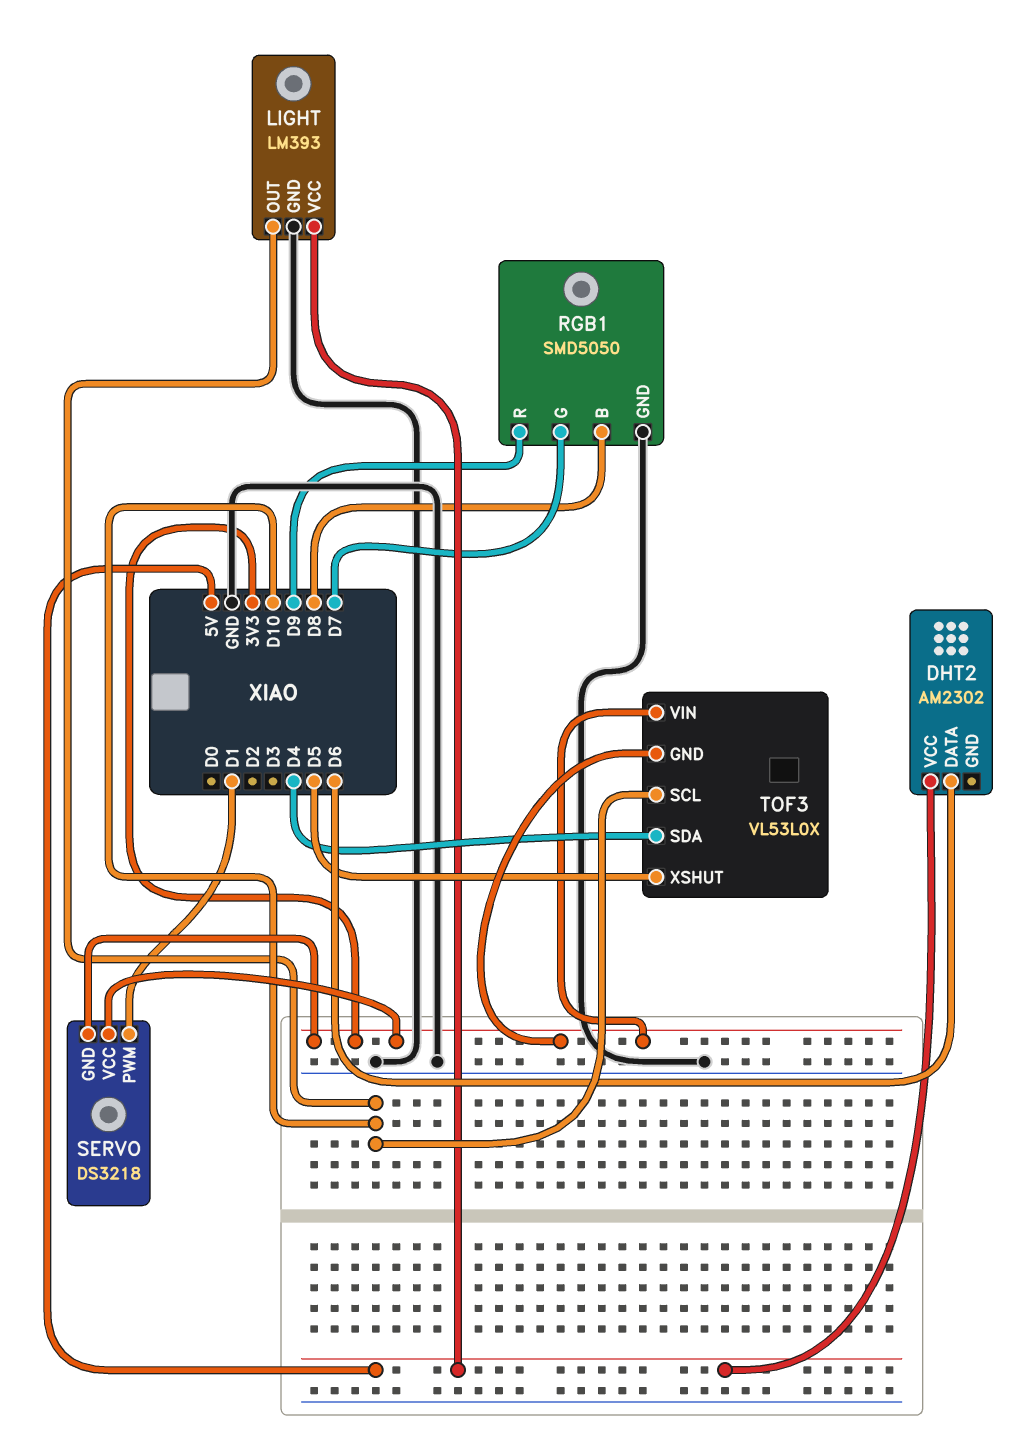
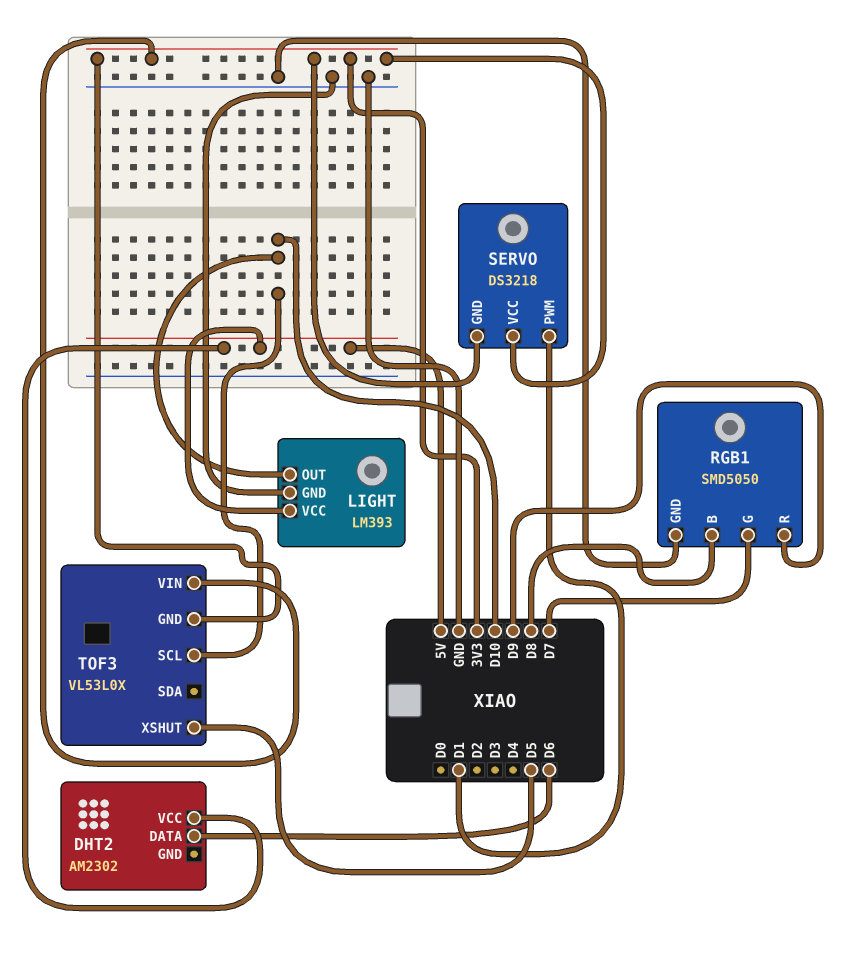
TOF3 pin SDA: D4 -> none

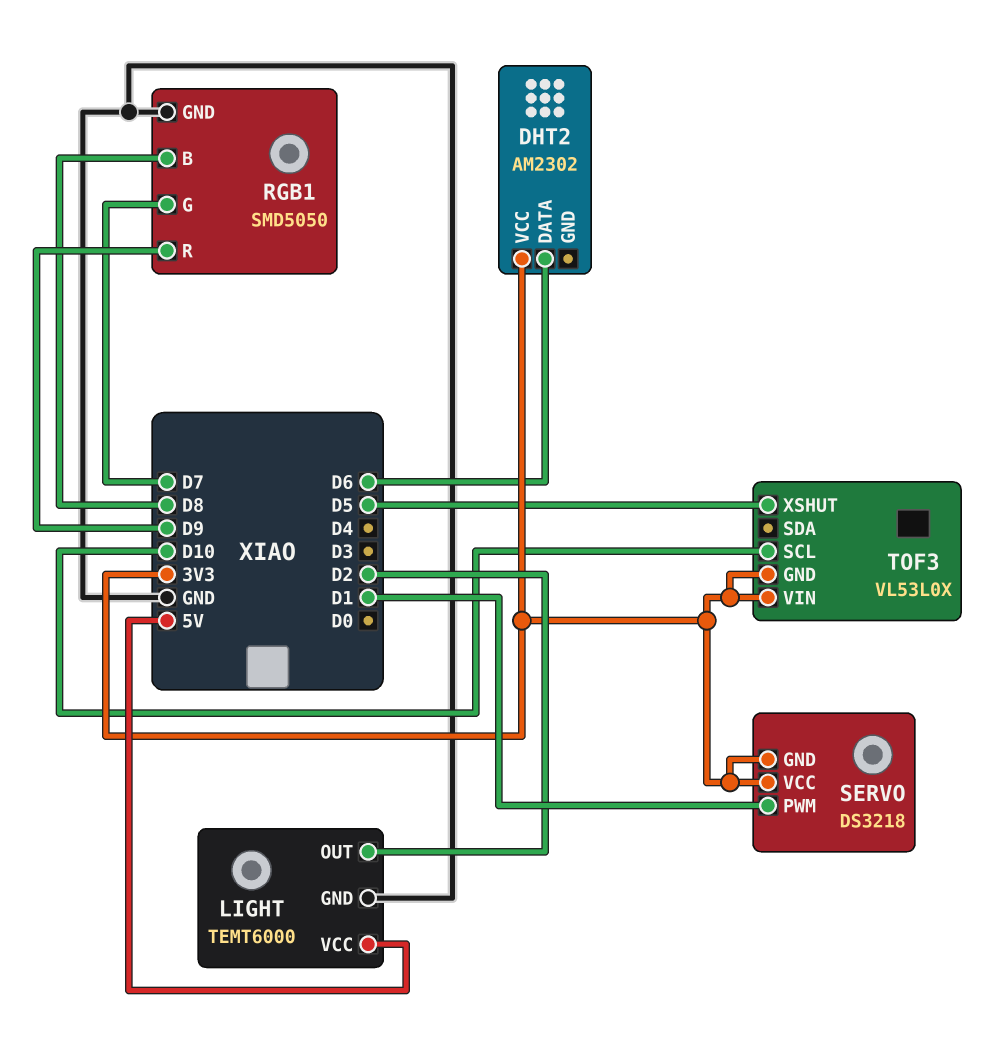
DHT2 pin VCC: 5V -> 3V3
LIGHT: LM393 -> TEMT6000
LIGHT pin OUT: D10 -> D2

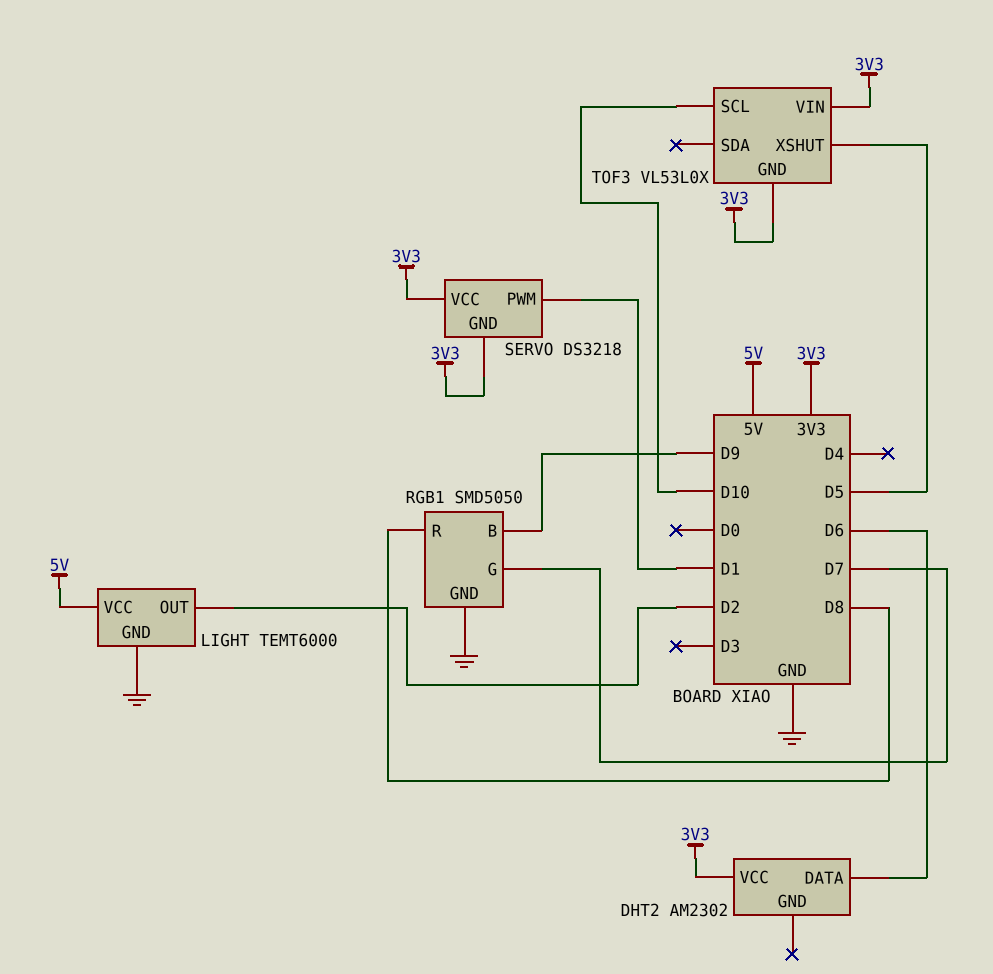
RGB1 pin B: D8 -> D9
RGB1 pin R: D9 -> D8

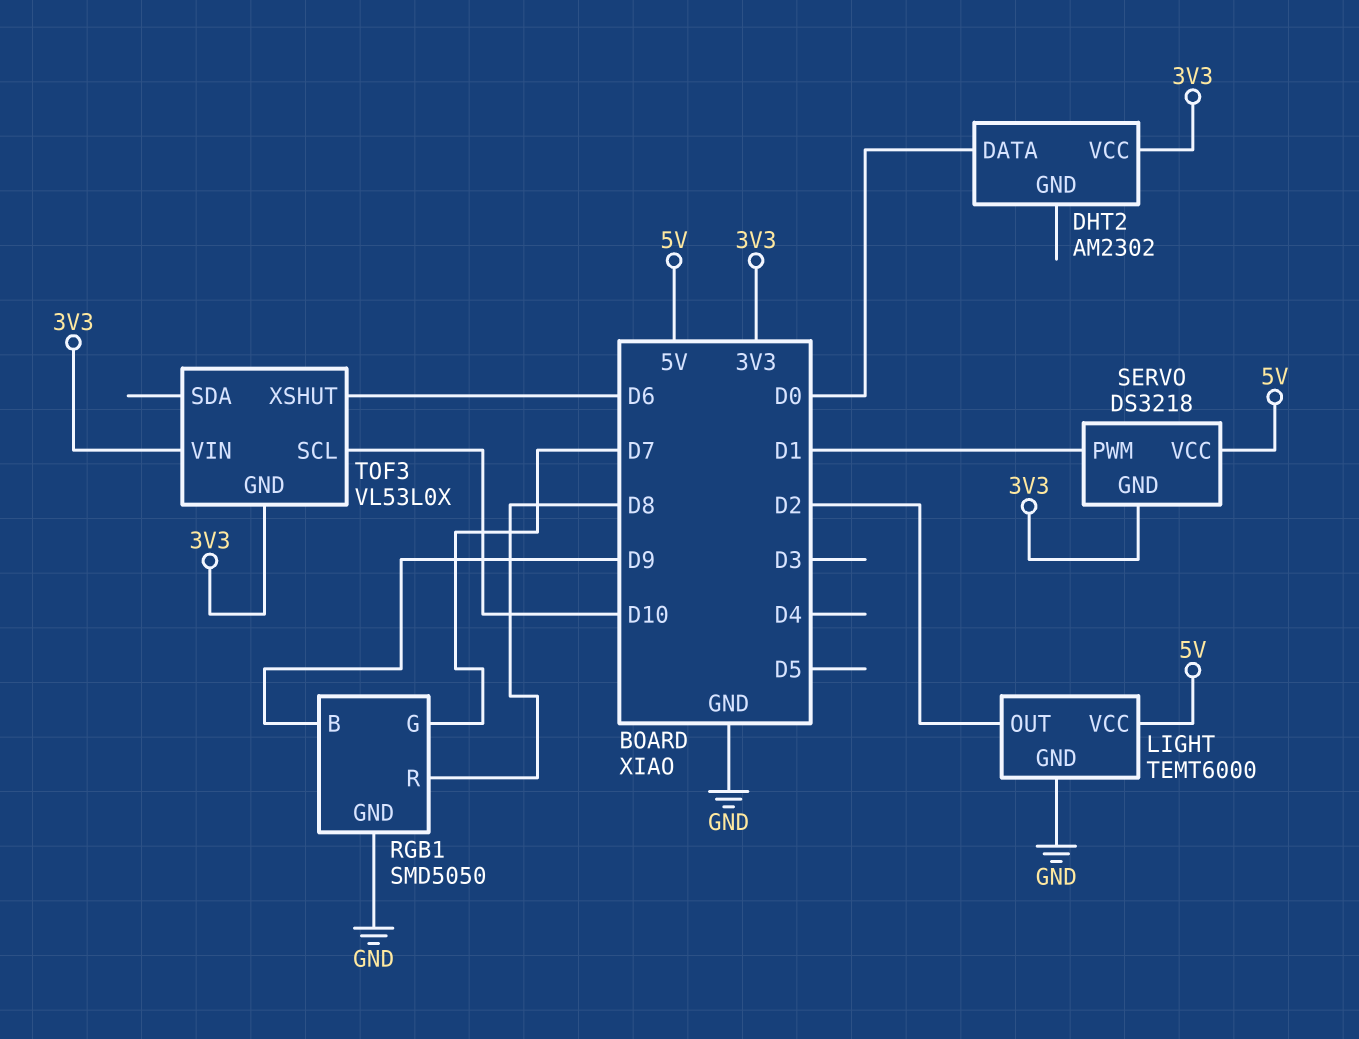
DHT2 pin DATA: D6 -> D0
SERVO pin VCC: 3V3 -> 5V
TOF3 pin XSHUT: D5 -> D6

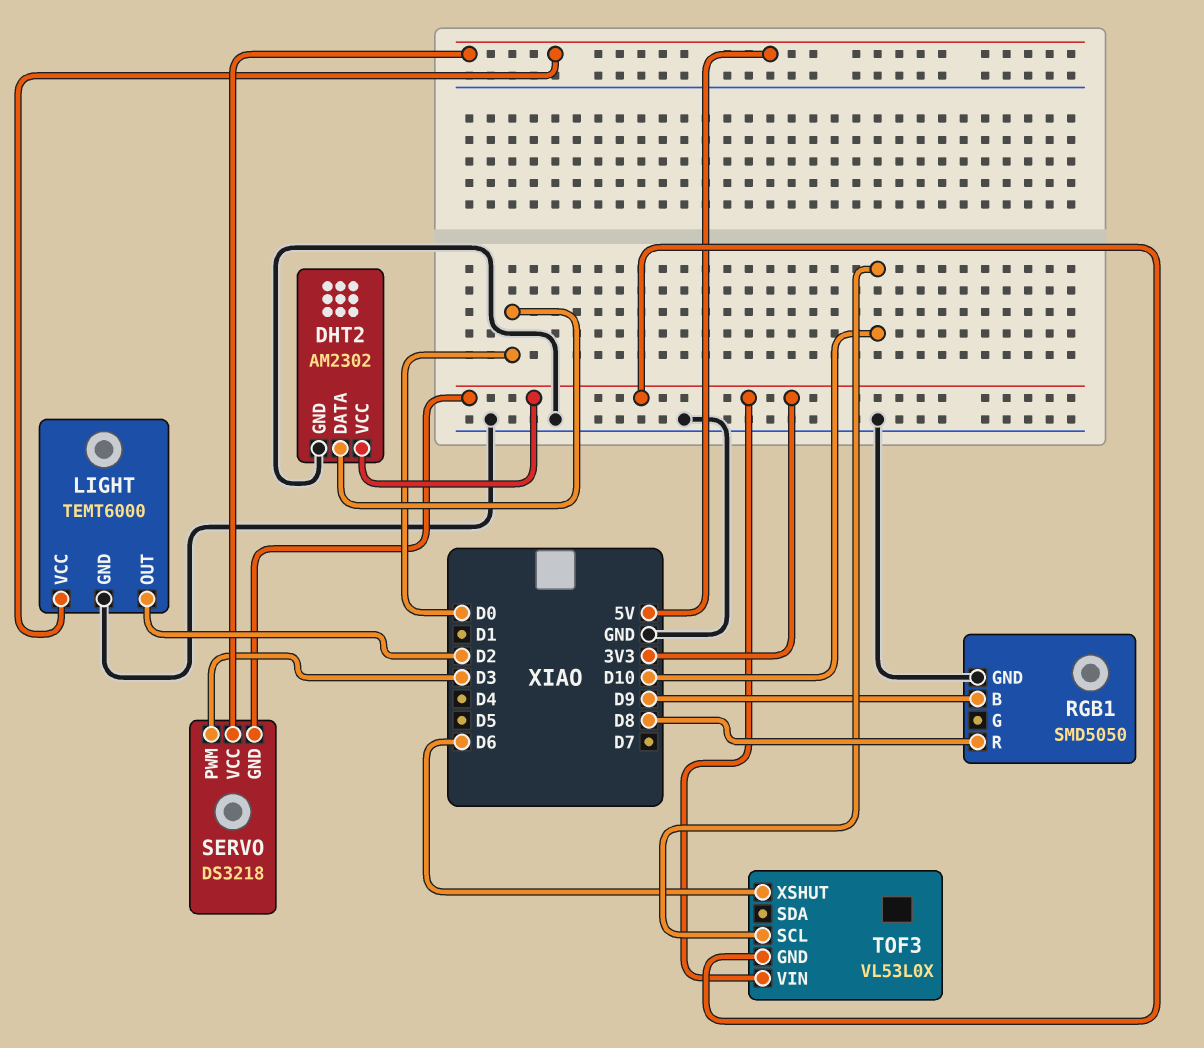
DHT2 pin GND: none -> GND
RGB1 pin G: D7 -> none
SERVO pin PWM: D1 -> D3

